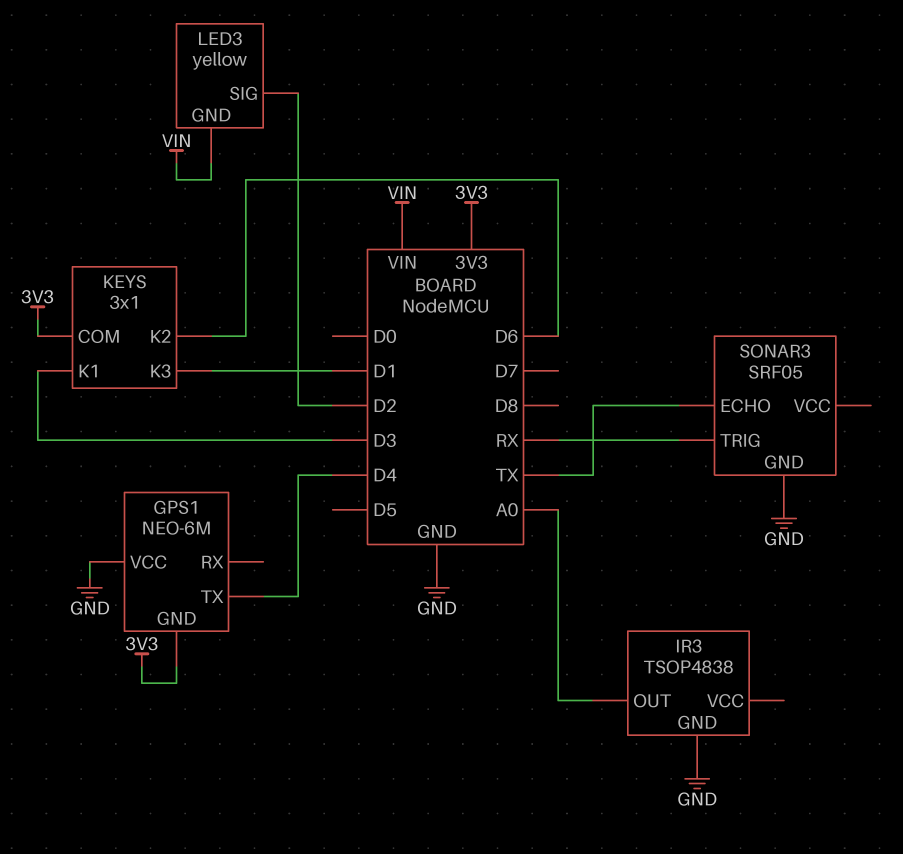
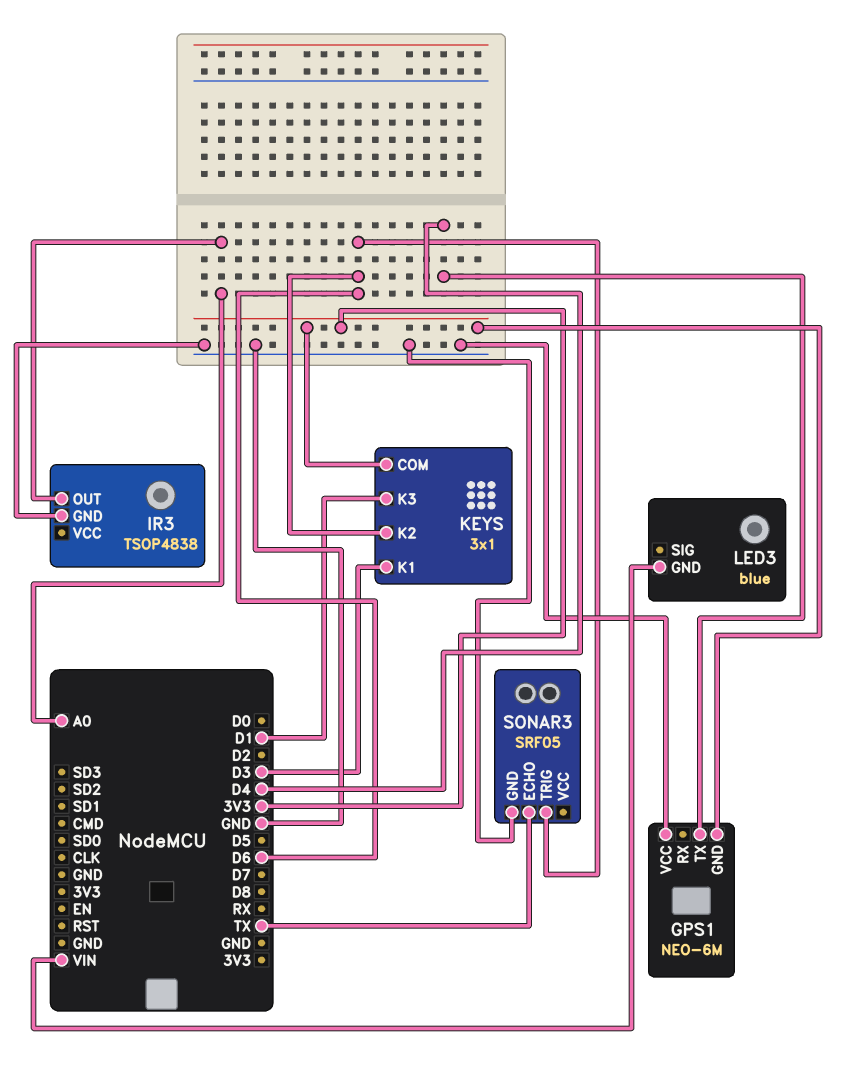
LED3: yellow -> blue
LED3 pin SIG: D2 -> none
SONAR3 pin TRIG: RX -> D6

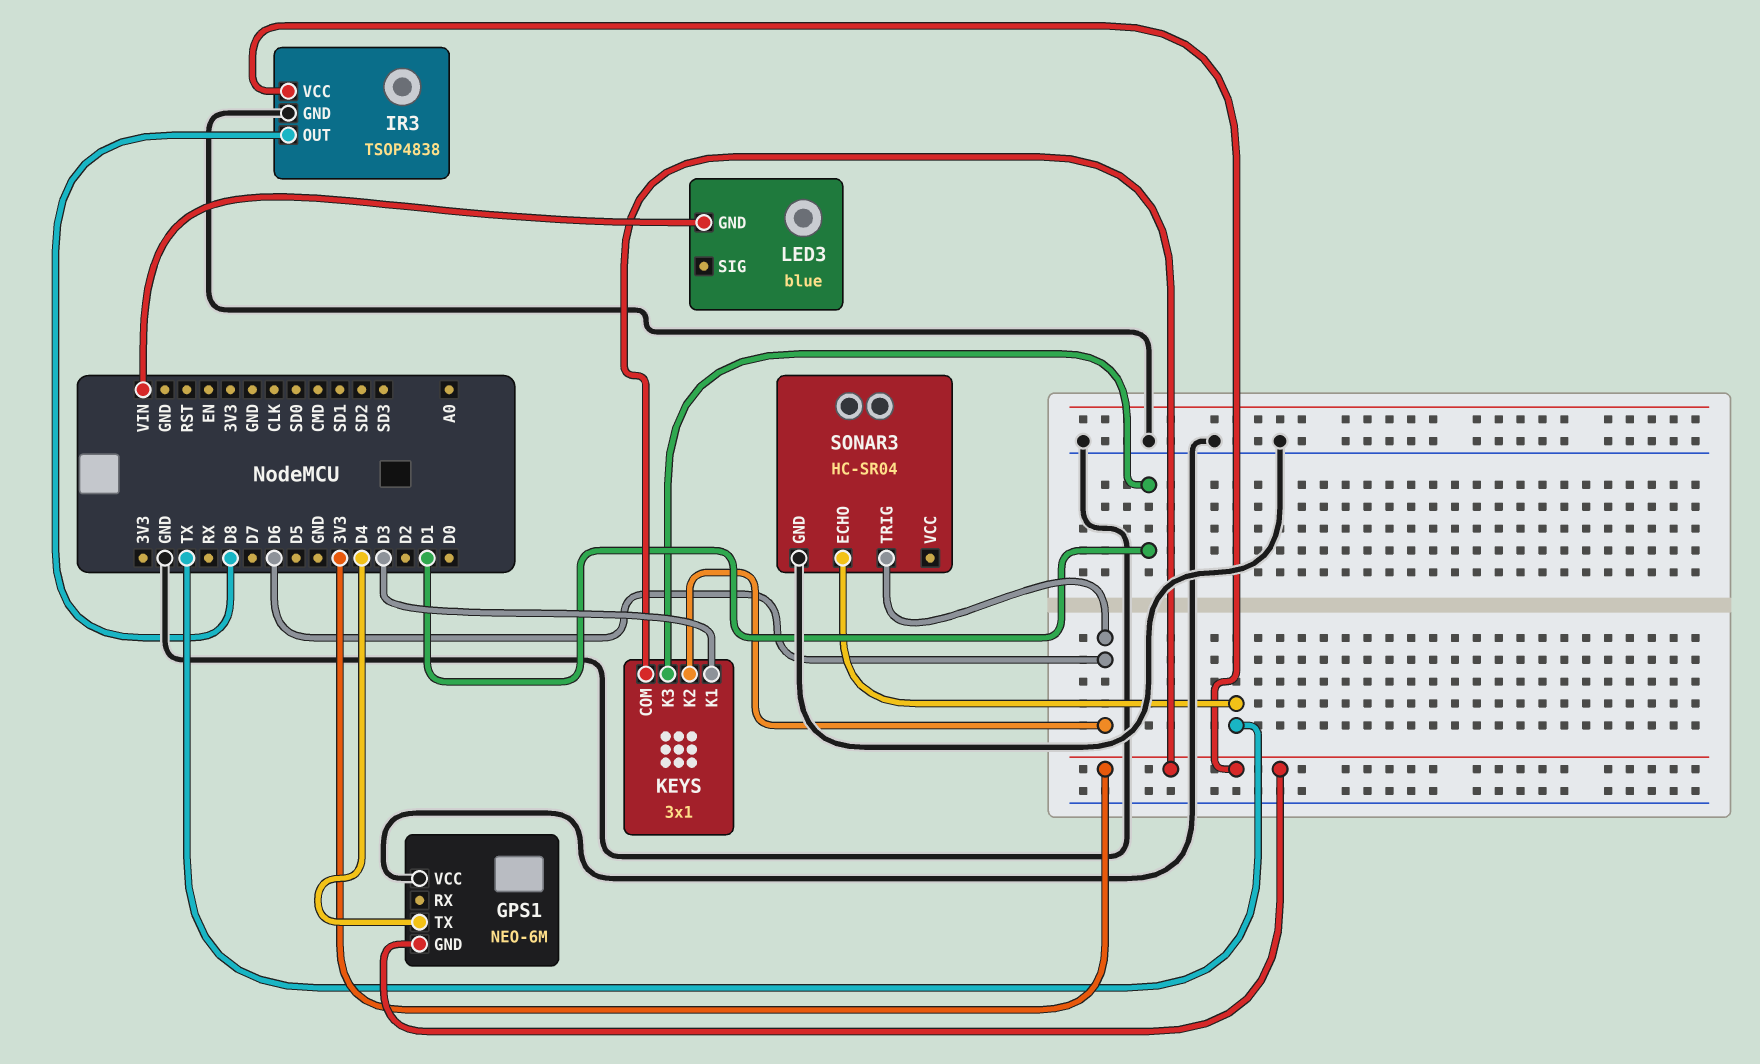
IR3 pin OUT: A0 -> D8
IR3 pin VCC: none -> 3V3
SONAR3: SRF05 -> HC-SR04

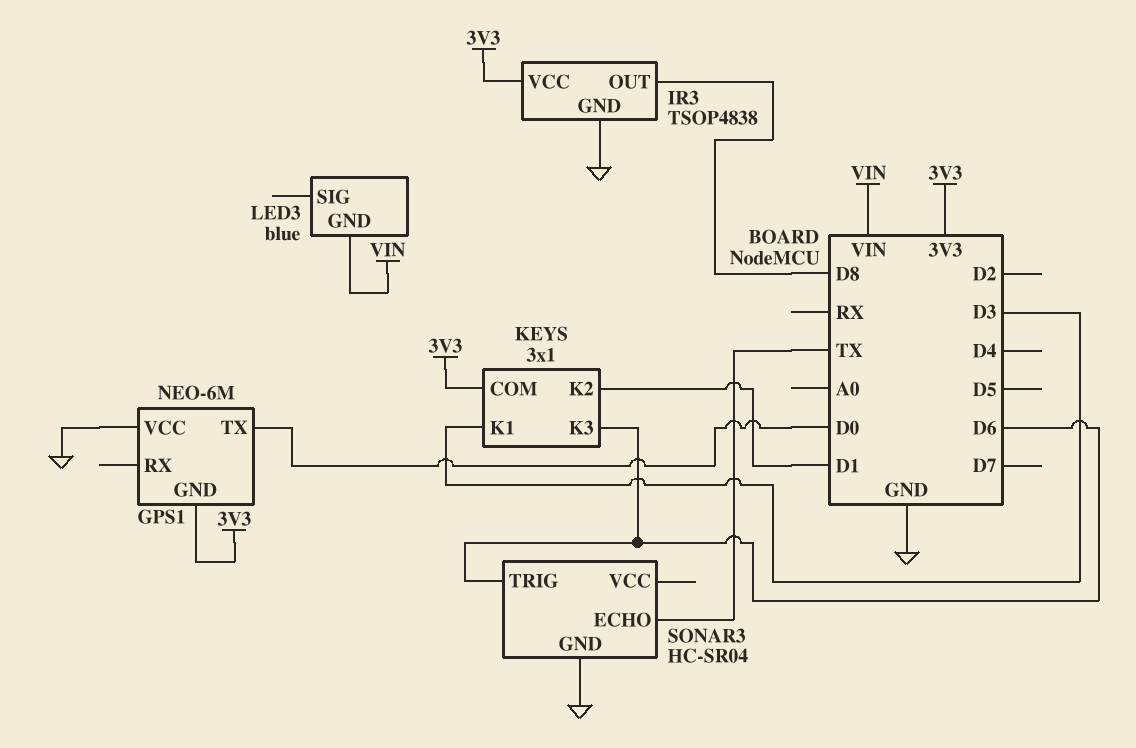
GPS1 pin TX: D4 -> D0
KEYS pin K2: D6 -> D1
KEYS pin K3: D1 -> D6

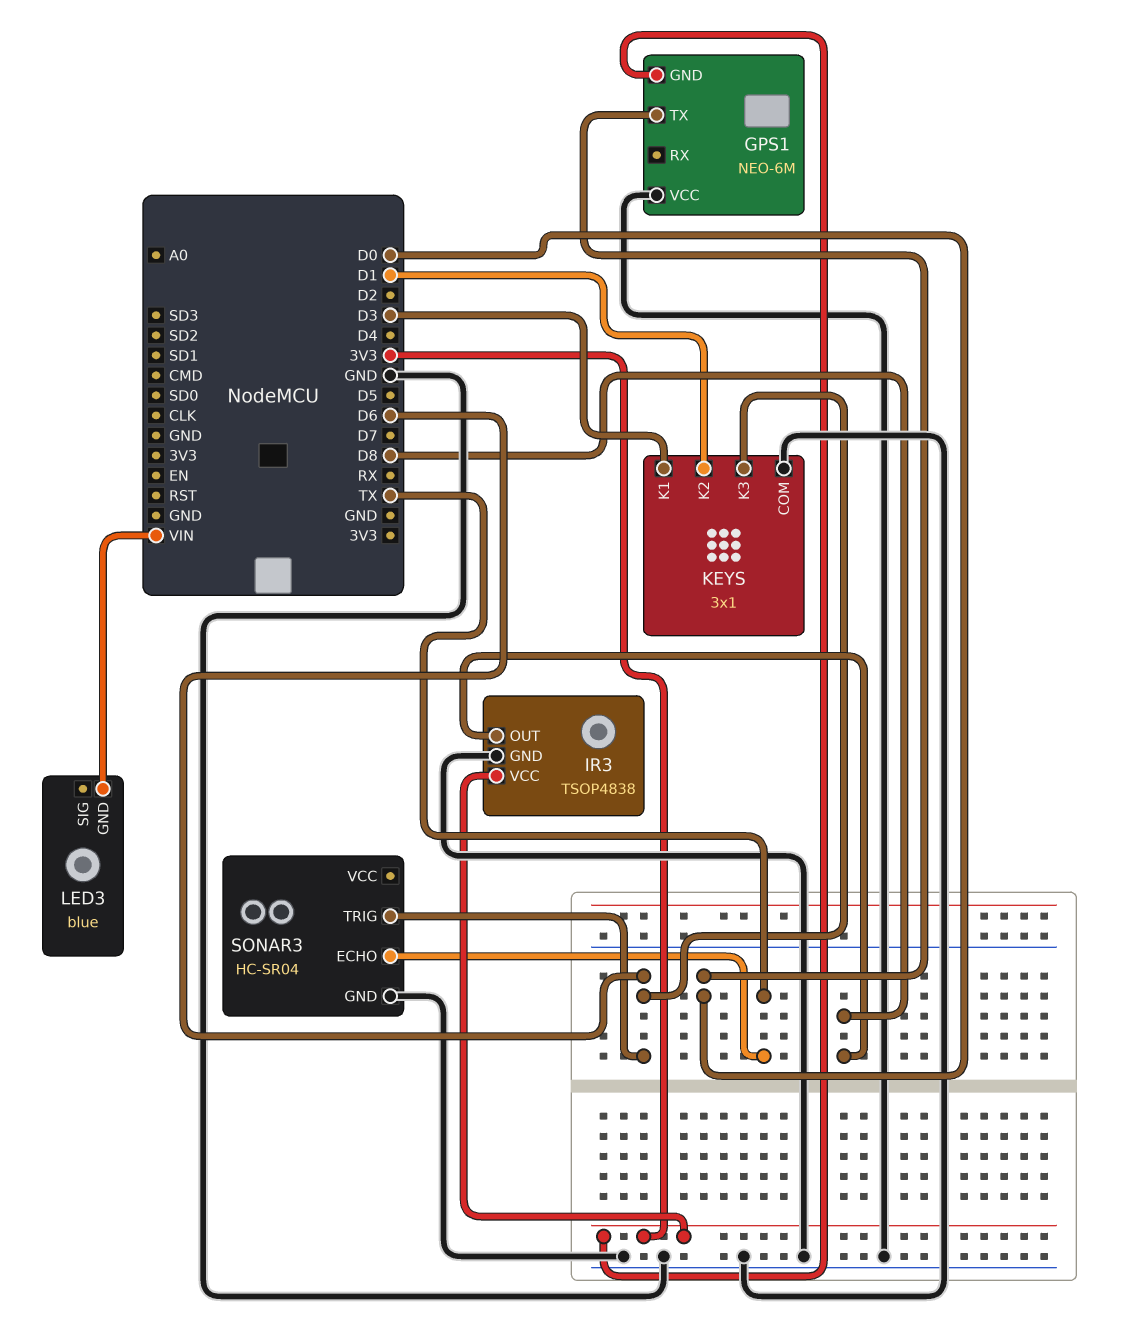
KEYS pin COM: 3V3 -> GND

